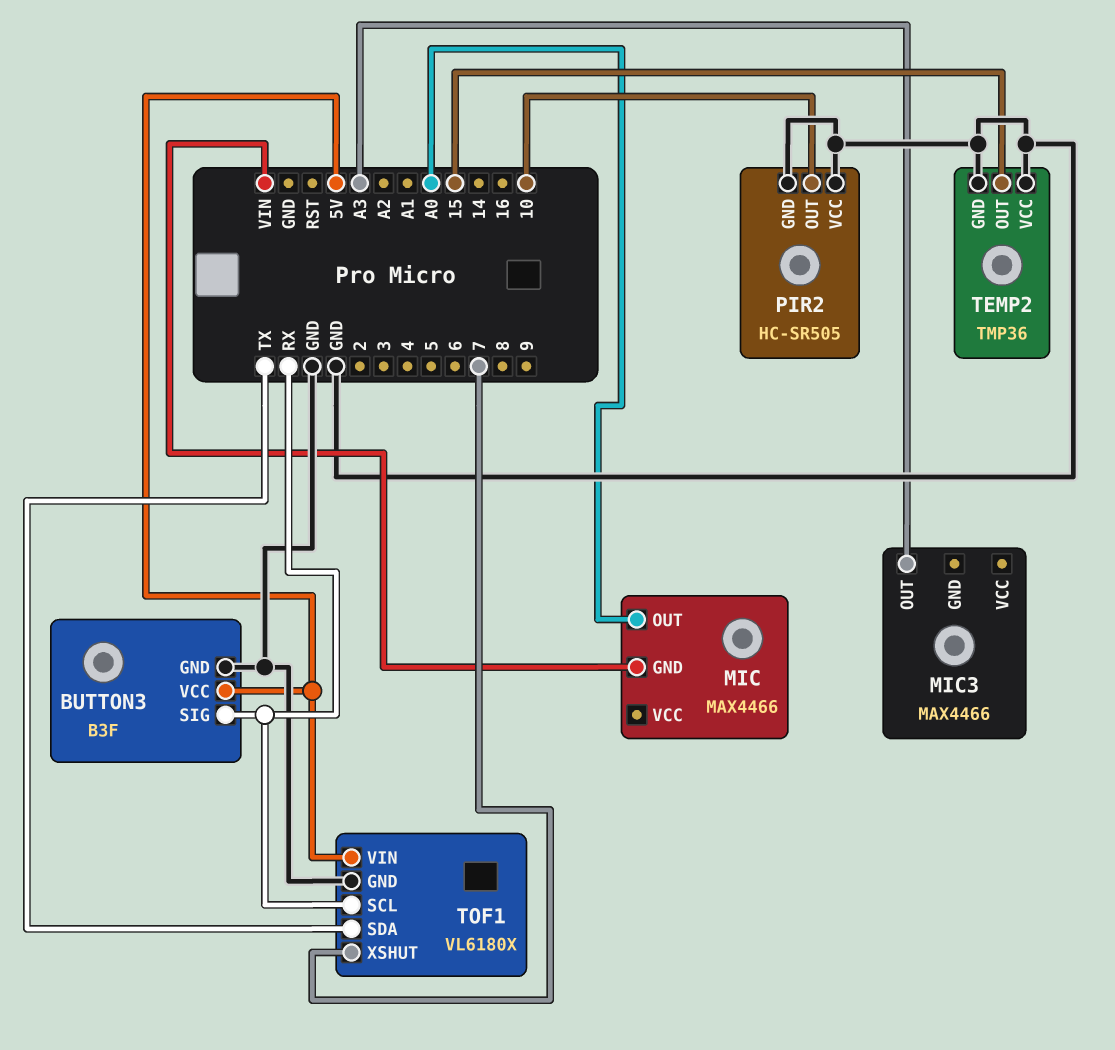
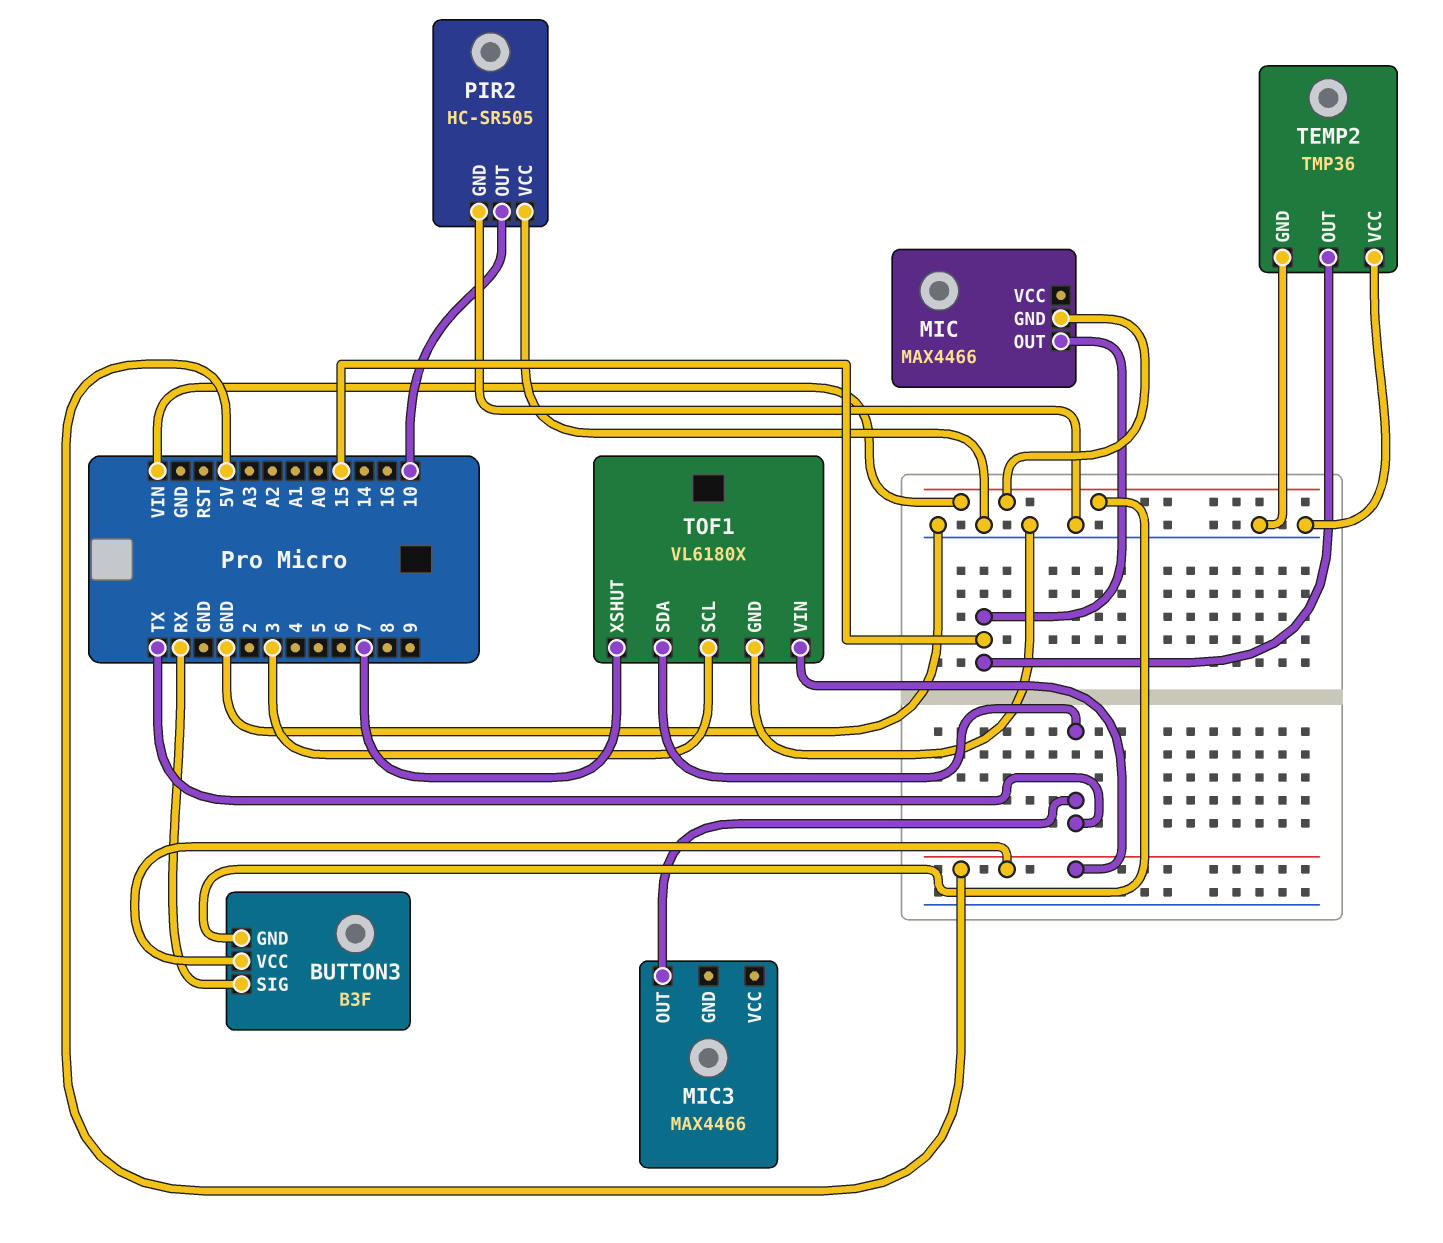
BUTTON3 pin GND: GND -> VIN
MIC pin OUT: A0 -> 15
MIC3 pin OUT: A3 -> TX
TOF1 pin SCL: RX -> 3

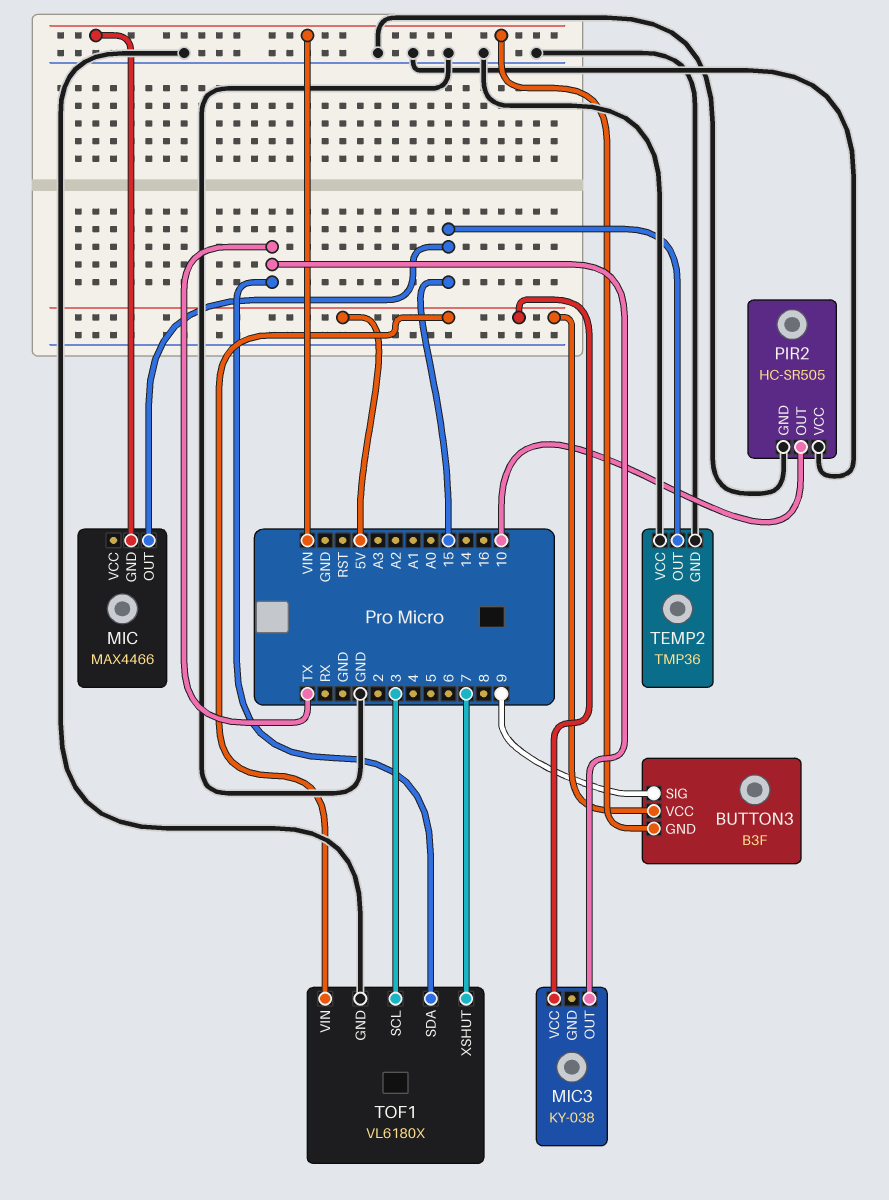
BUTTON3 pin SIG: RX -> 9
MIC3: MAX4466 -> KY-038
MIC3 pin VCC: none -> 5V

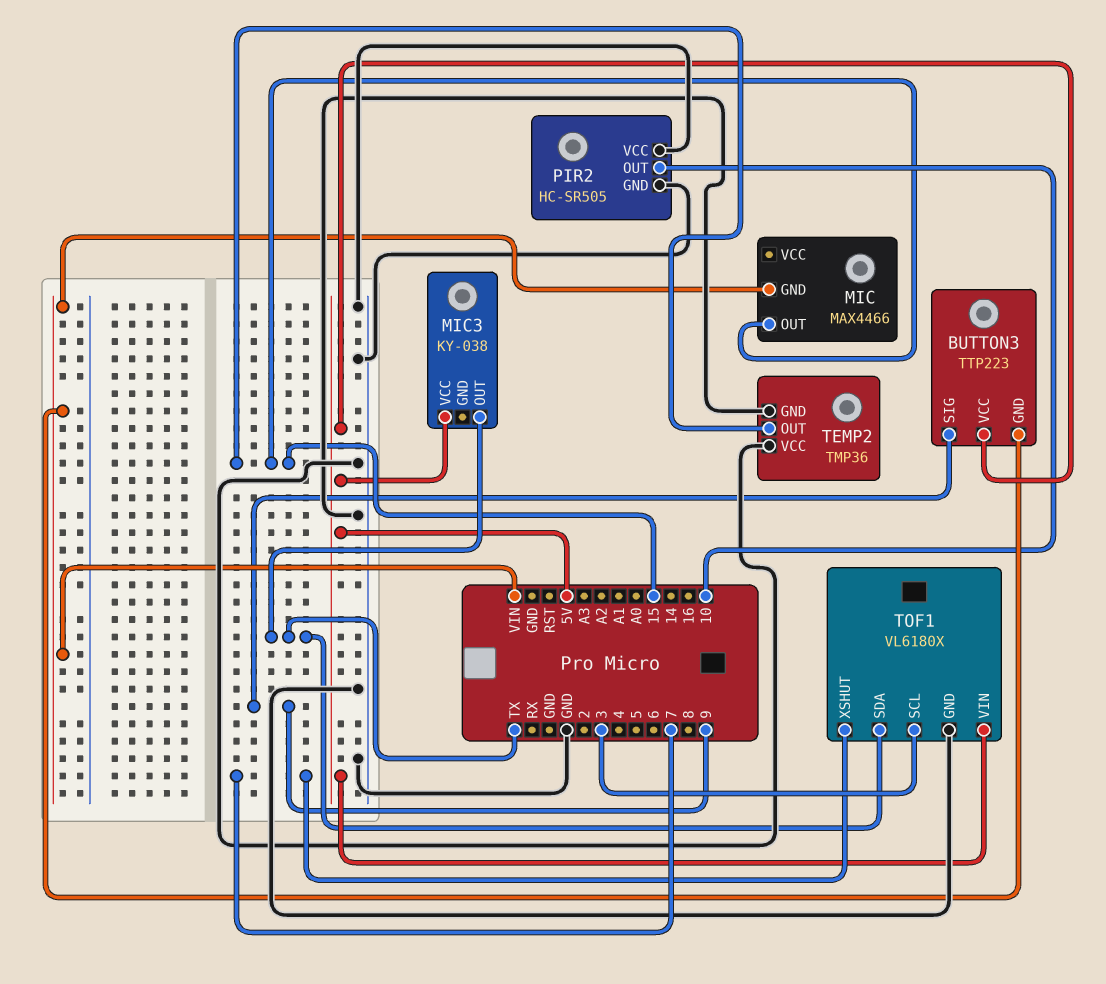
BUTTON3: B3F -> TTP223

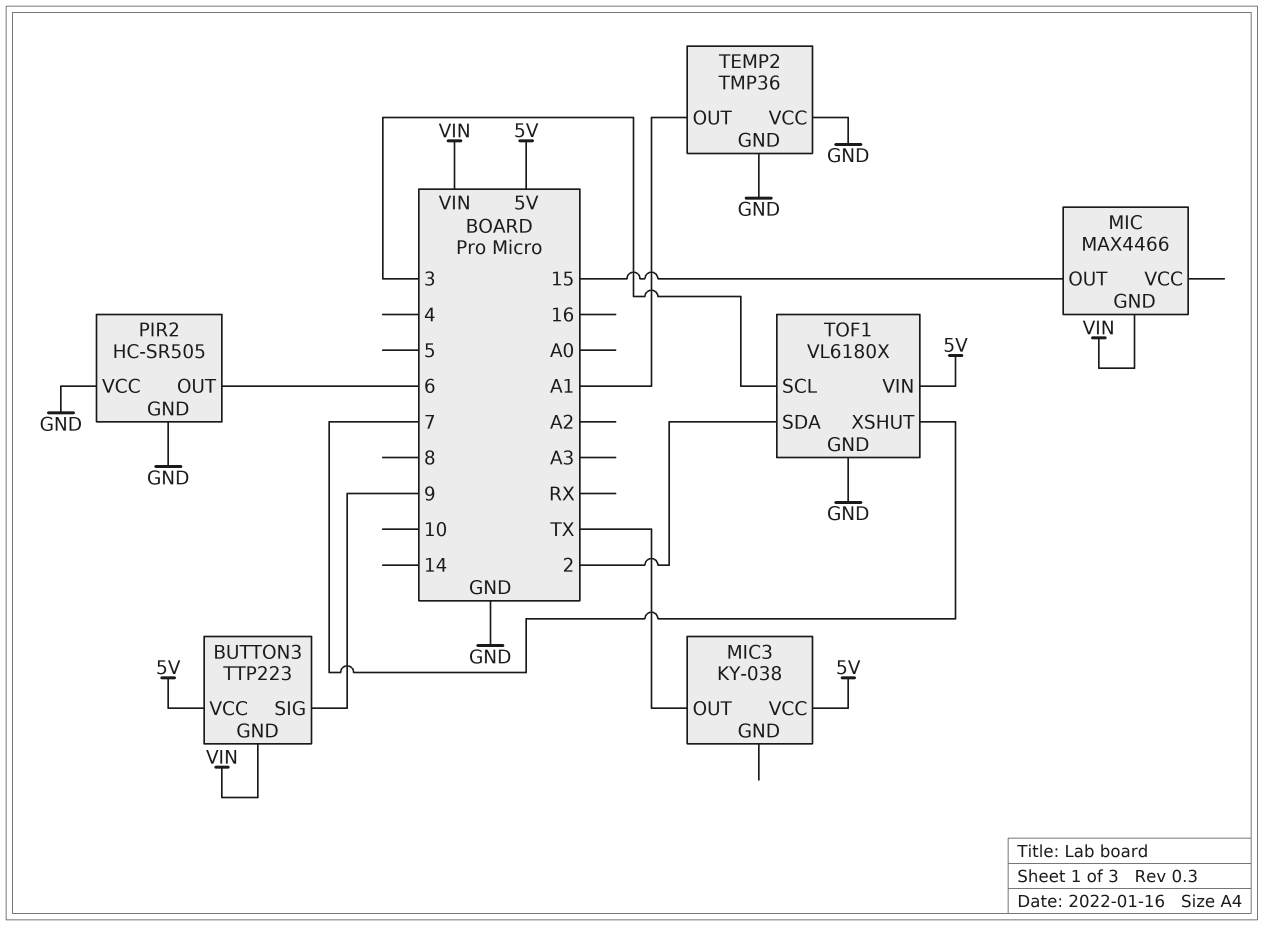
PIR2 pin OUT: 10 -> 6
TEMP2 pin OUT: 15 -> A1
TOF1 pin SDA: TX -> 2

